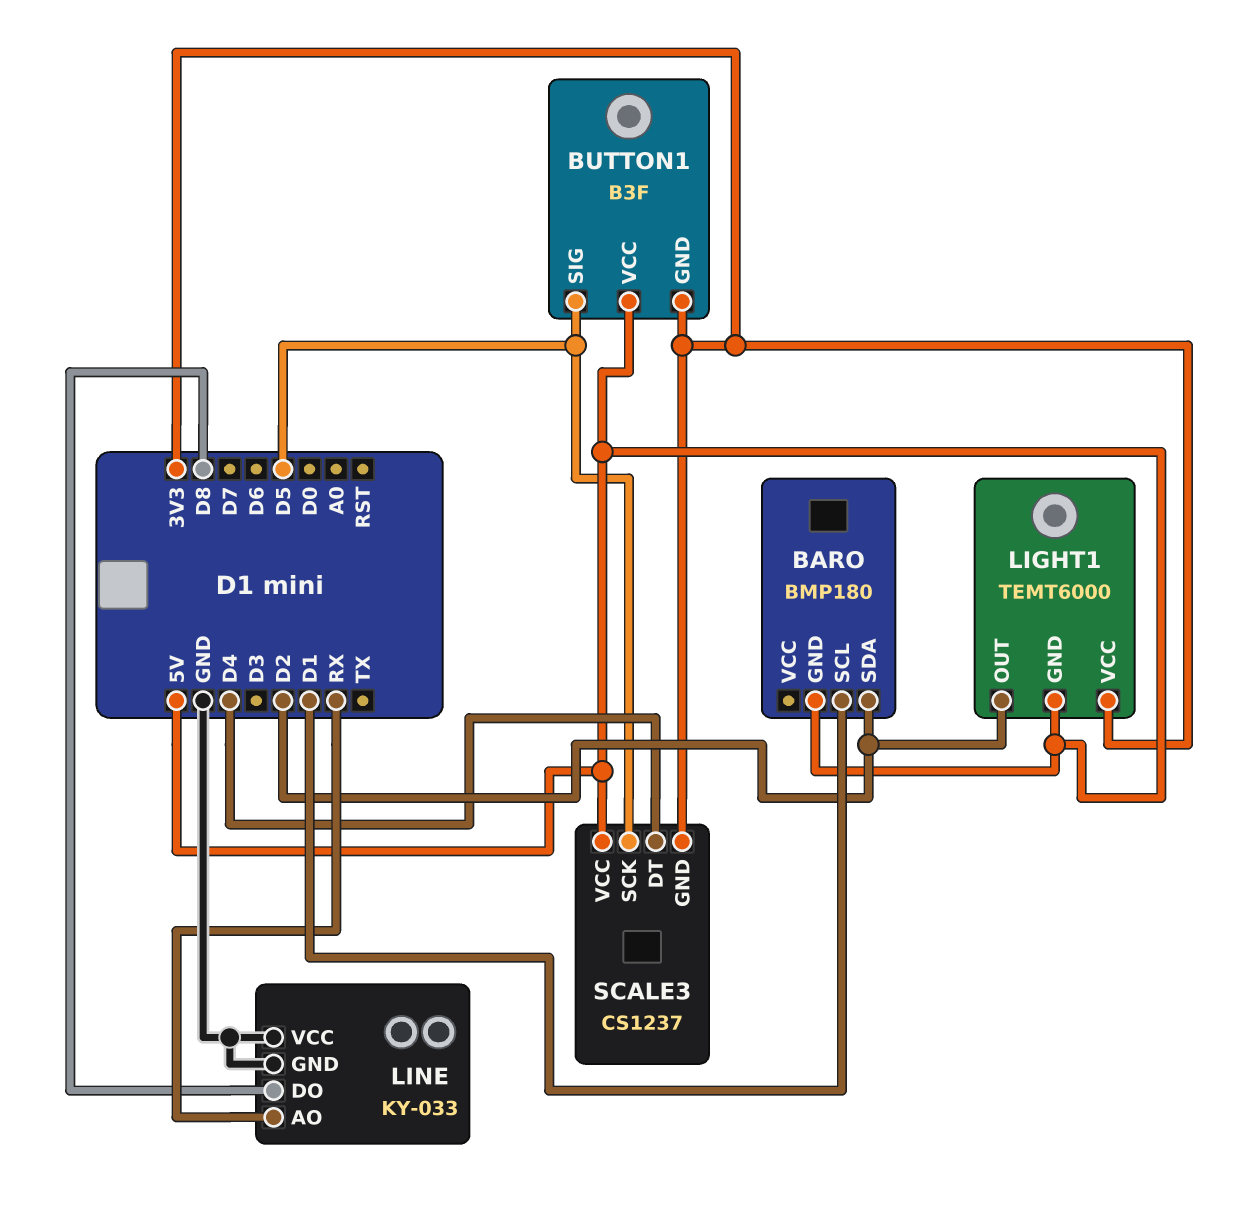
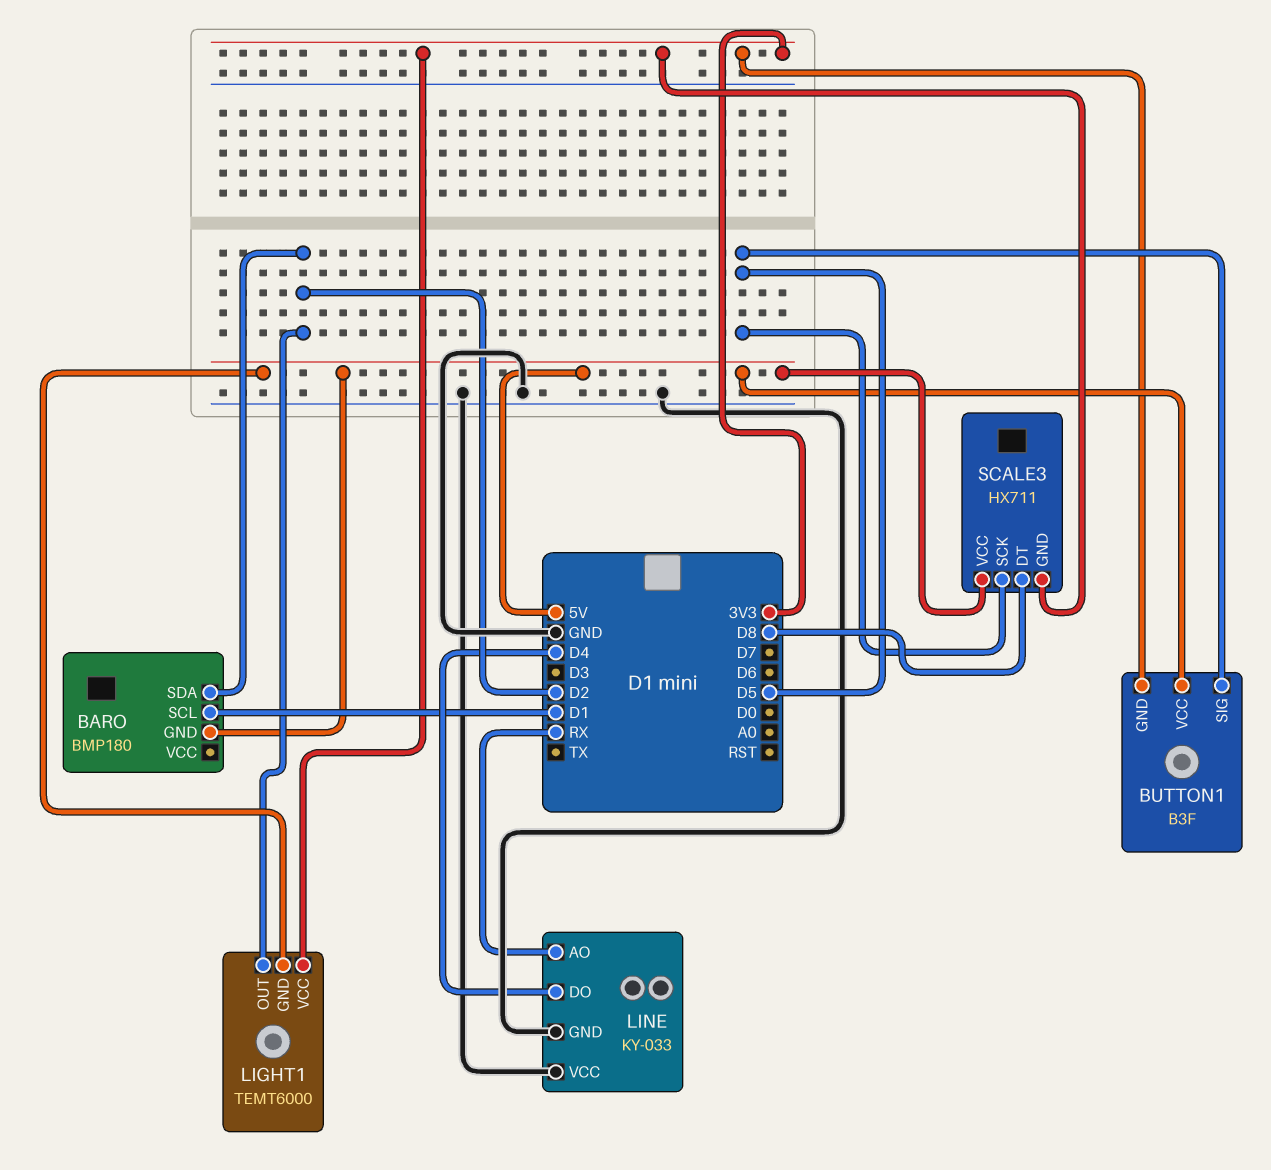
LINE pin DO: D8 -> D4
SCALE3: CS1237 -> HX711
SCALE3 pin DT: D4 -> D8

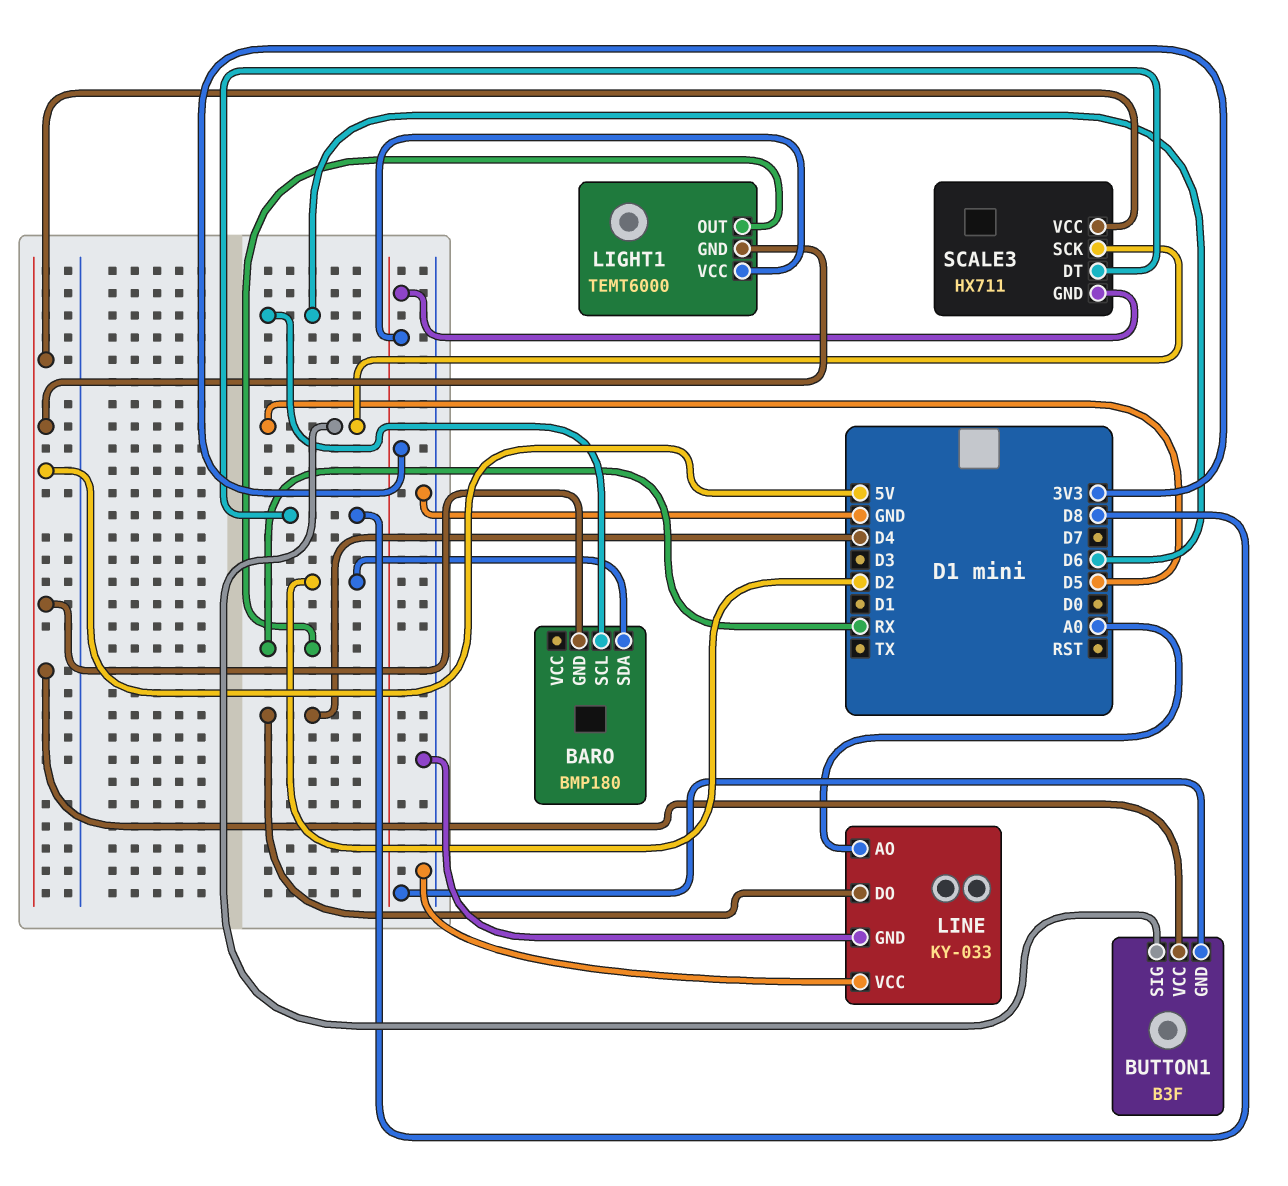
BARO pin SCL: D1 -> D6
LIGHT1 pin OUT: D2 -> RX
LINE pin AO: RX -> A0

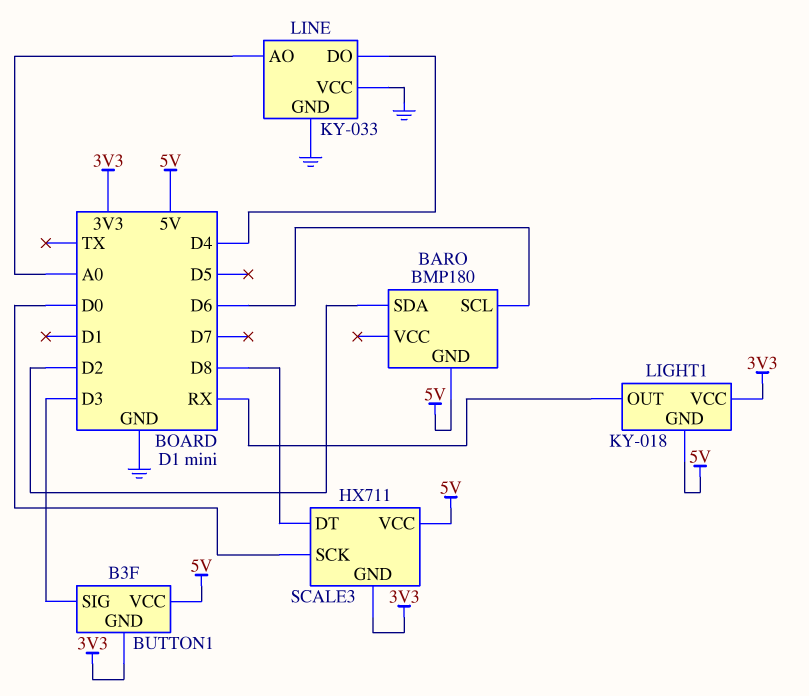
BUTTON1 pin SIG: D5 -> D3
LIGHT1: TEMT6000 -> KY-018
SCALE3 pin SCK: D5 -> D0

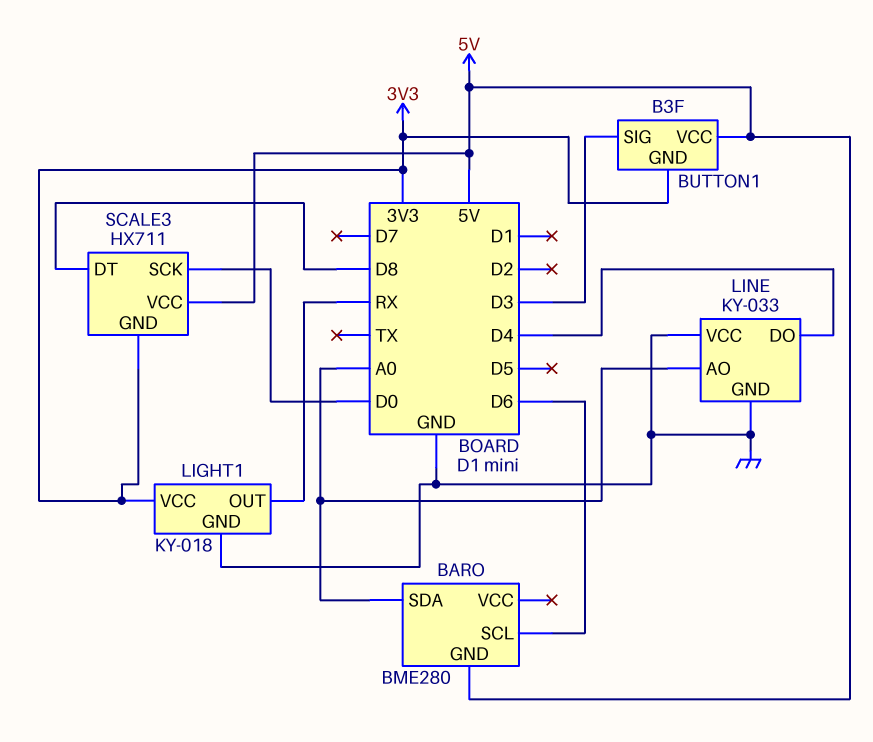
BARO: BMP180 -> BME280
BARO pin SDA: D2 -> A0
LIGHT1 pin GND: 5V -> GND

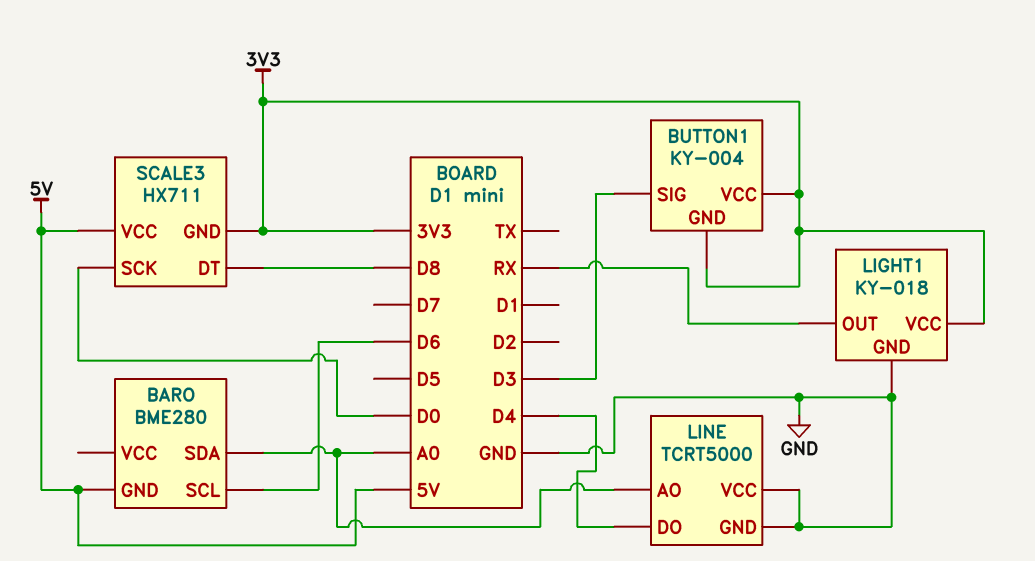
BUTTON1: B3F -> KY-004
BUTTON1 pin VCC: 5V -> 3V3
LINE: KY-033 -> TCRT5000

